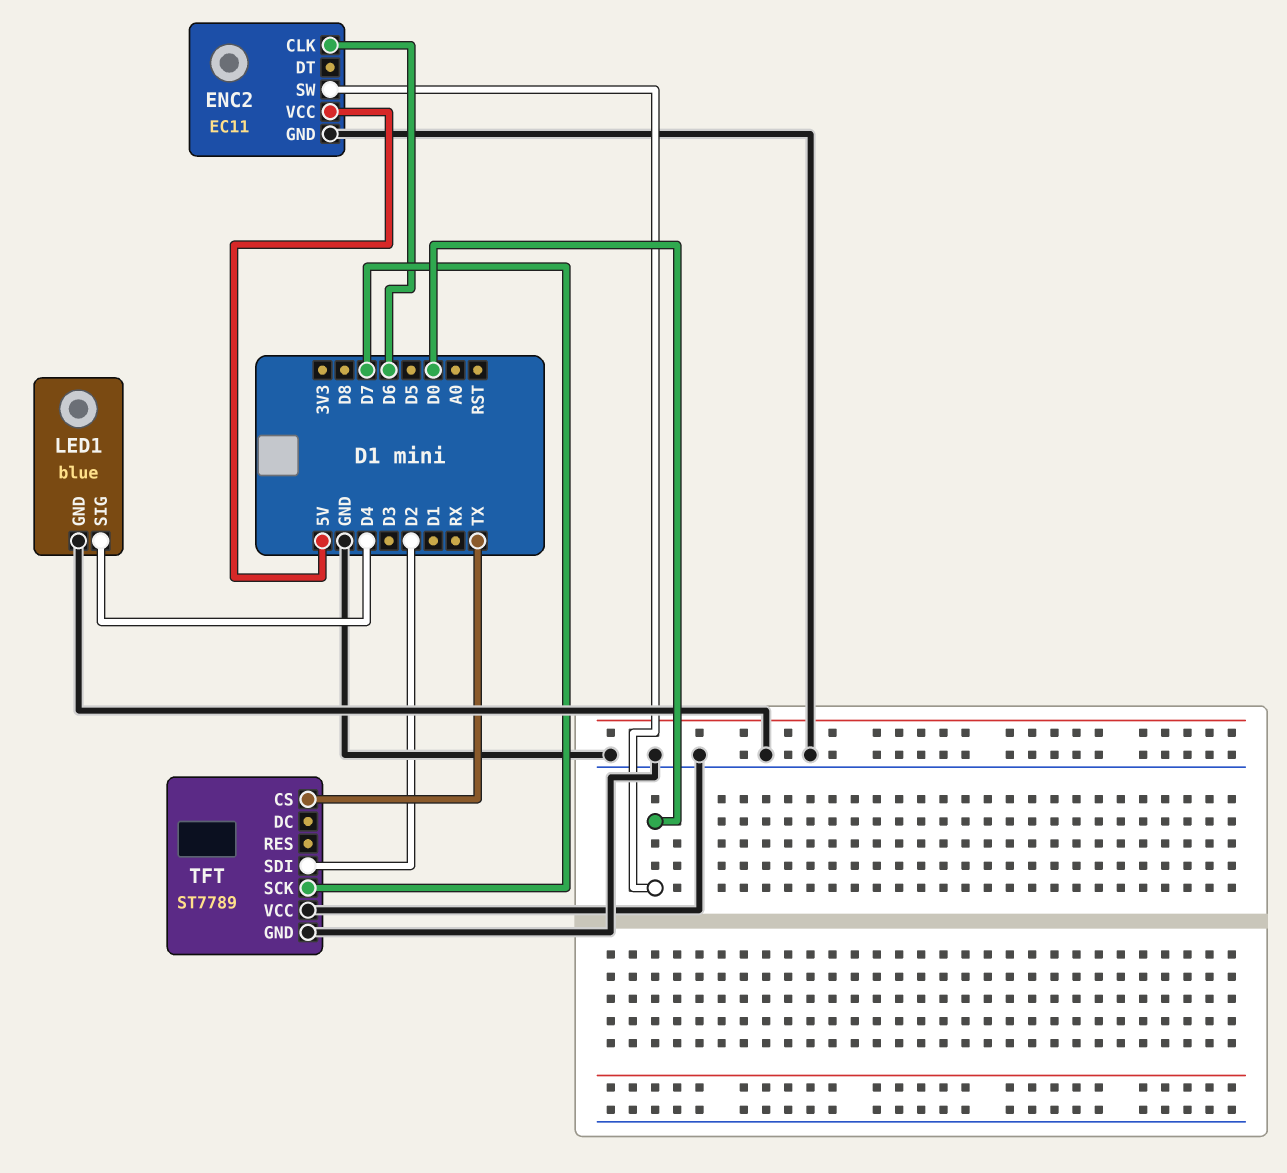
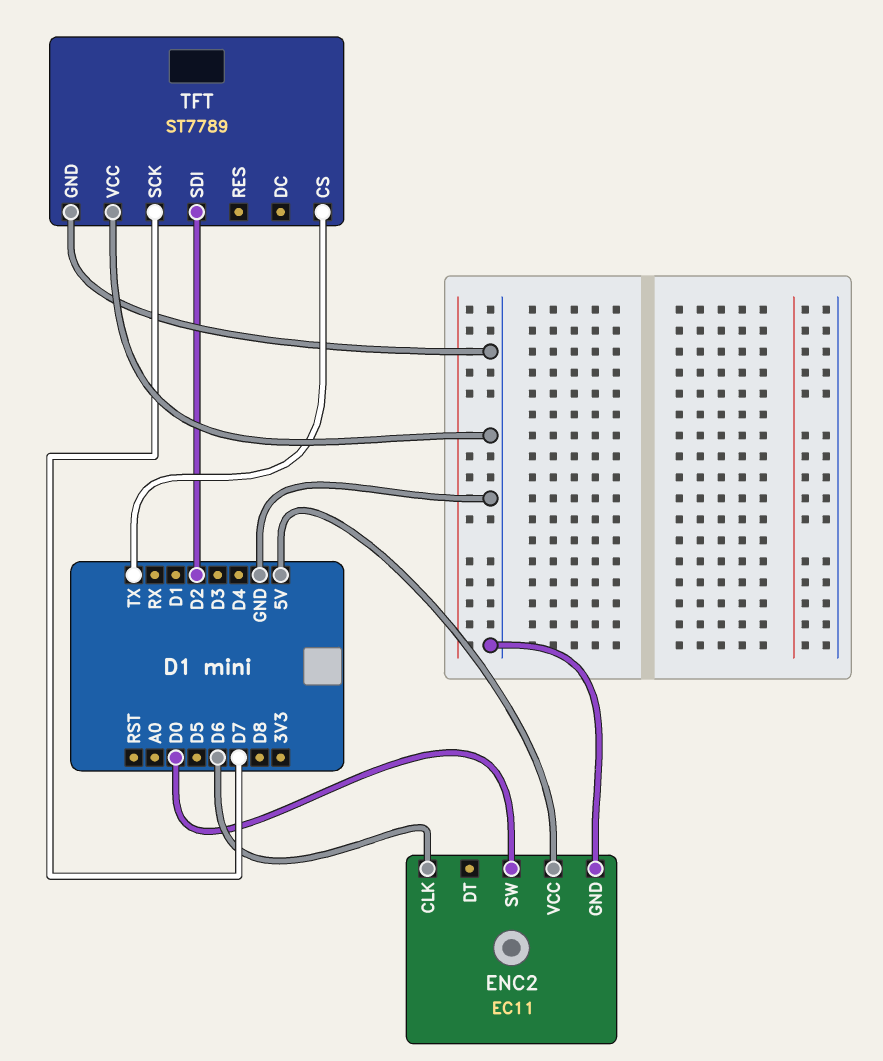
LED1: blue -> none
LED1 pin GND: GND -> none
LED1 pin SIG: D4 -> none

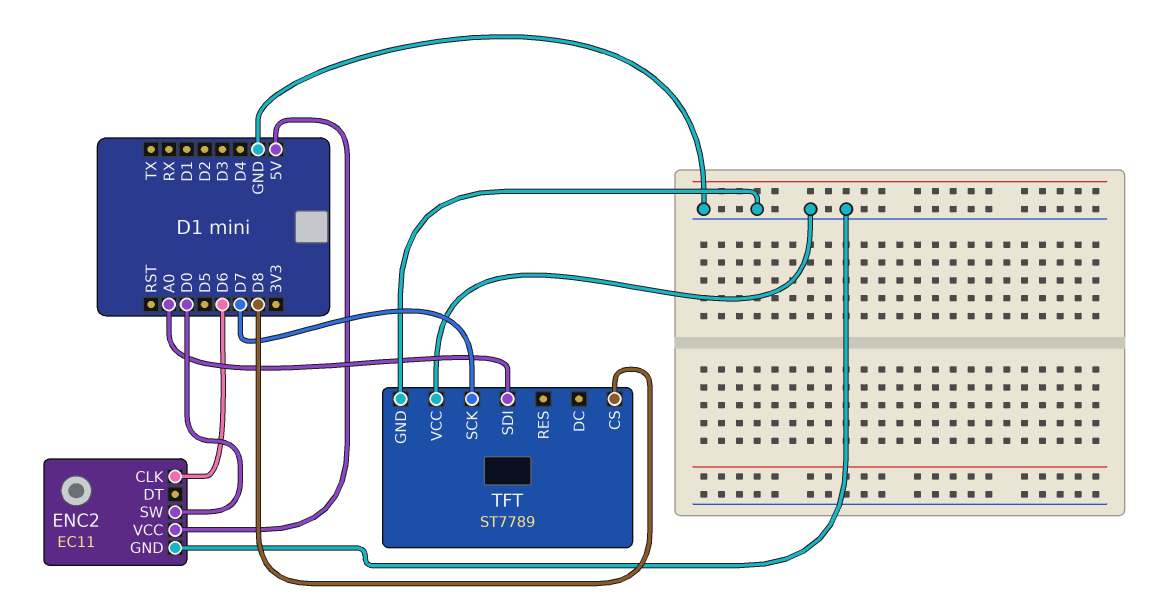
TFT pin CS: TX -> D8
TFT pin SDI: D2 -> A0

